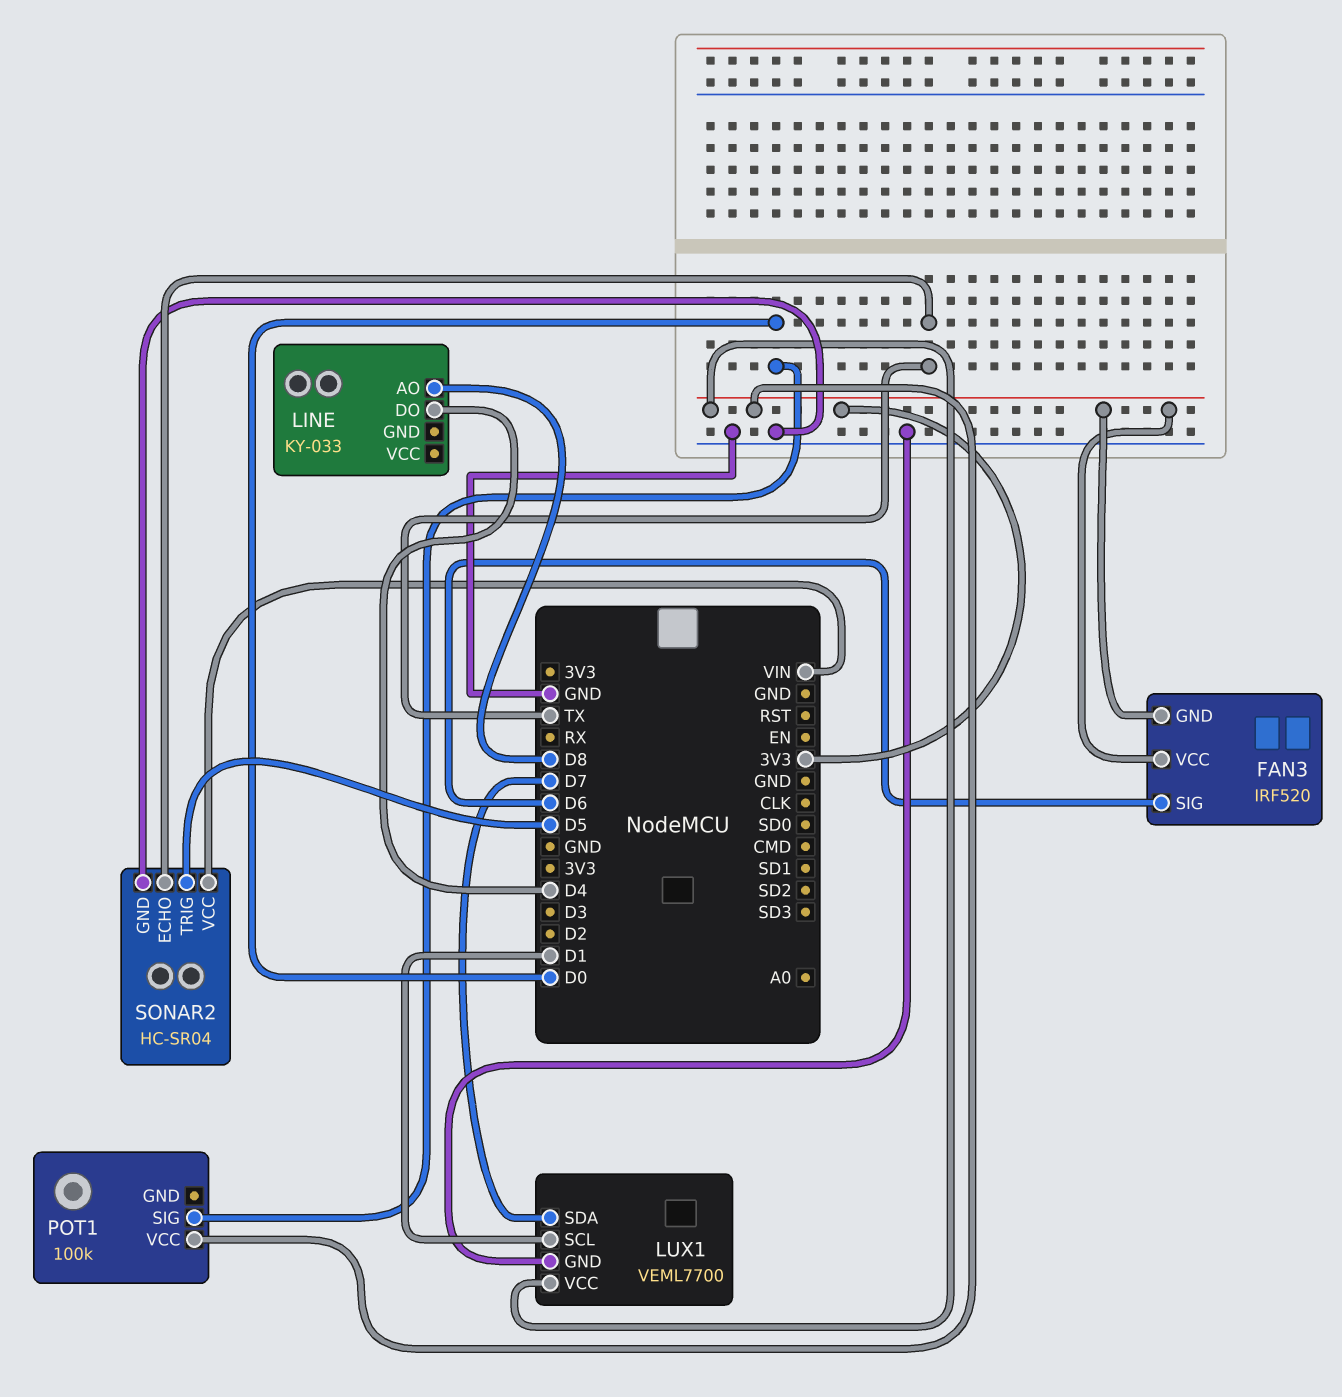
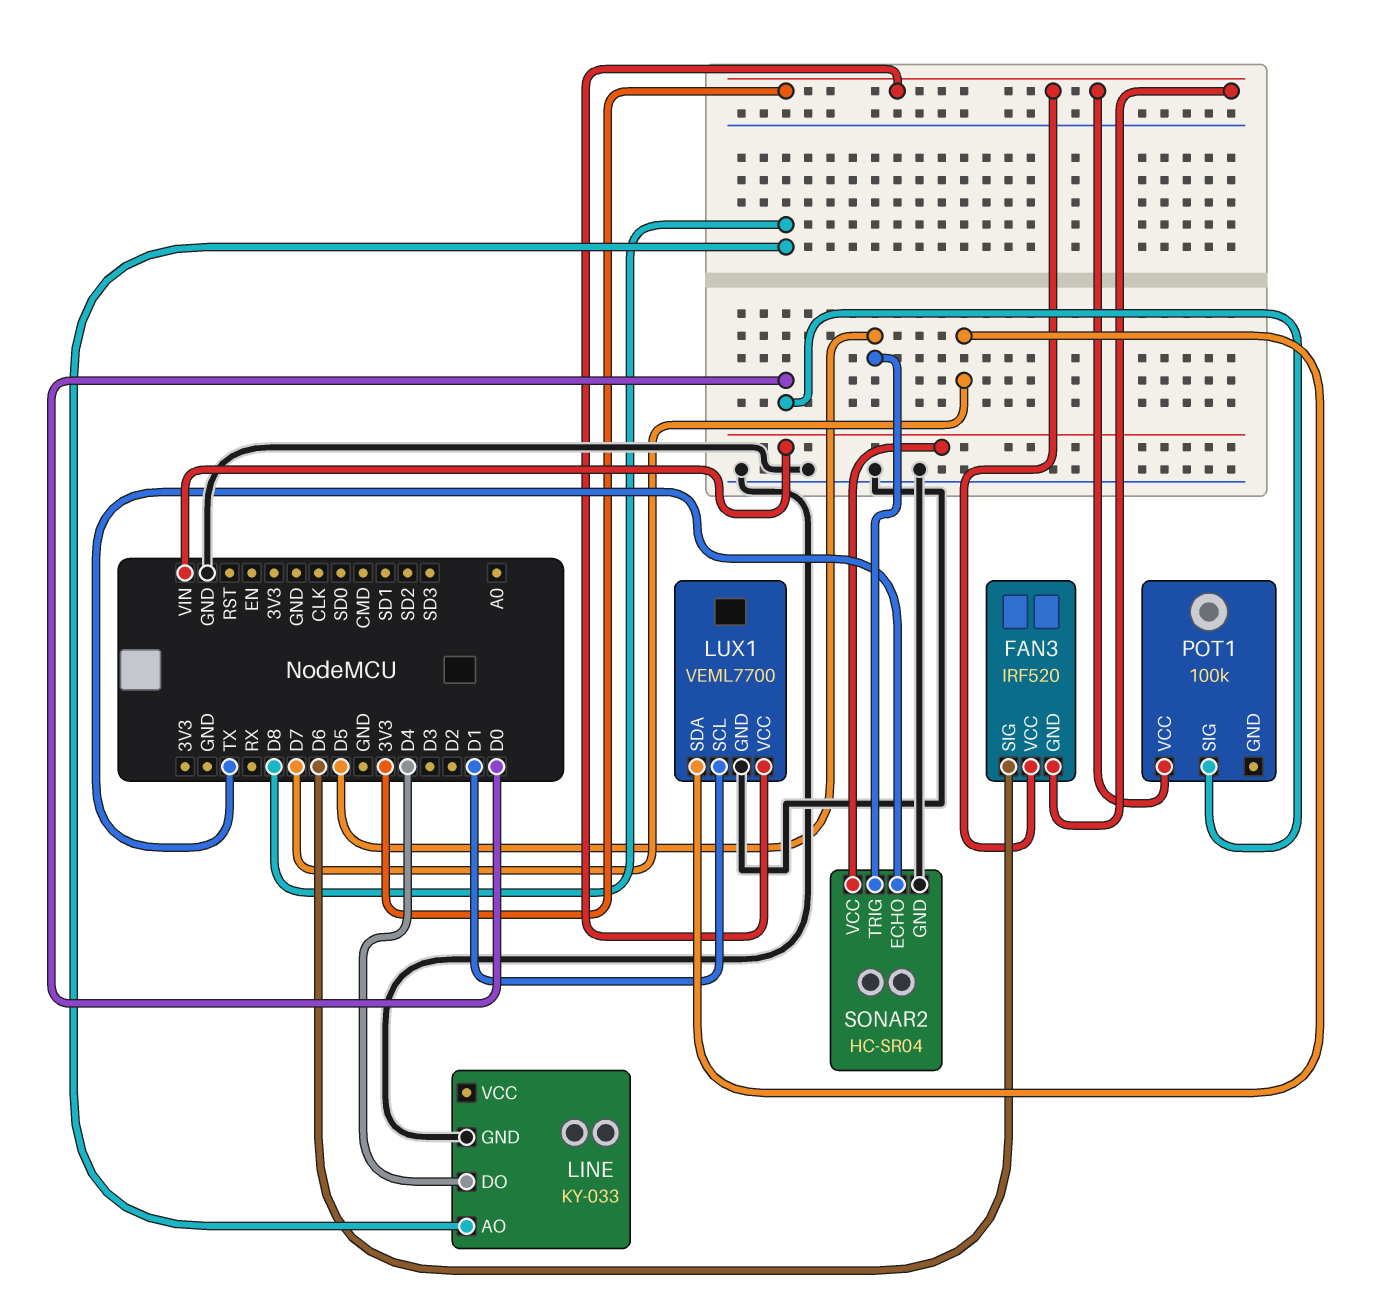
LINE pin GND: none -> GND

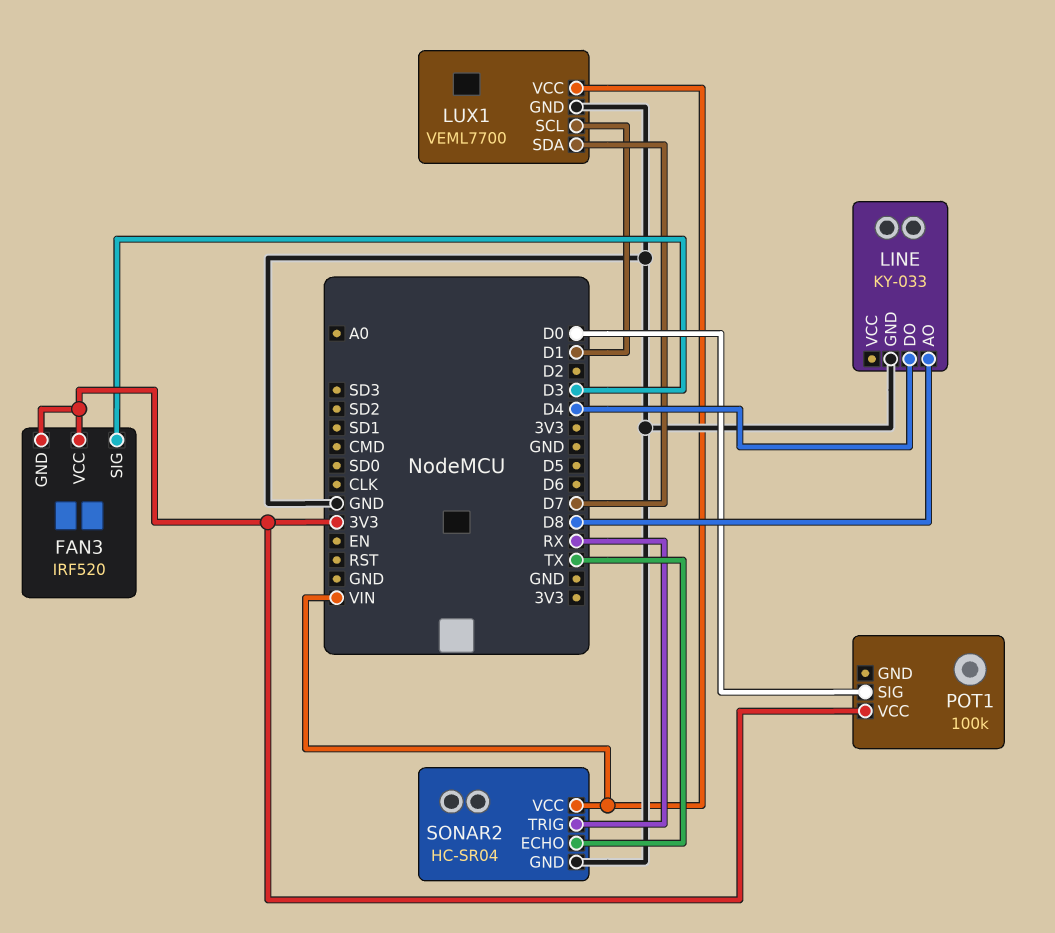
FAN3 pin SIG: D6 -> D3
LUX1 pin VCC: 3V3 -> VIN
SONAR2 pin TRIG: D5 -> RX

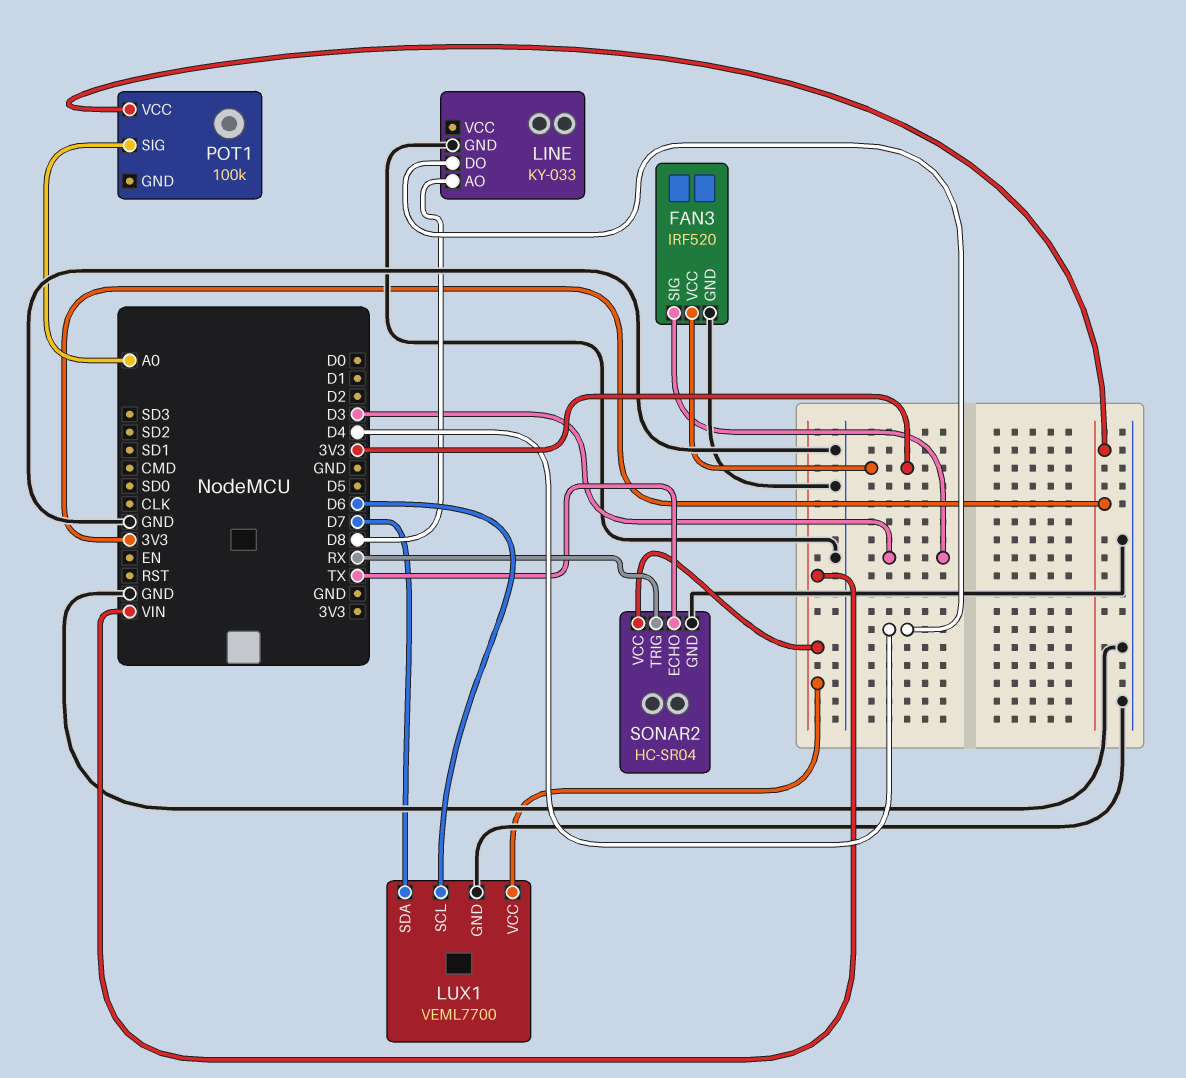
FAN3 pin GND: 3V3 -> GND
LUX1 pin SCL: D1 -> D6
POT1 pin SIG: D0 -> A0

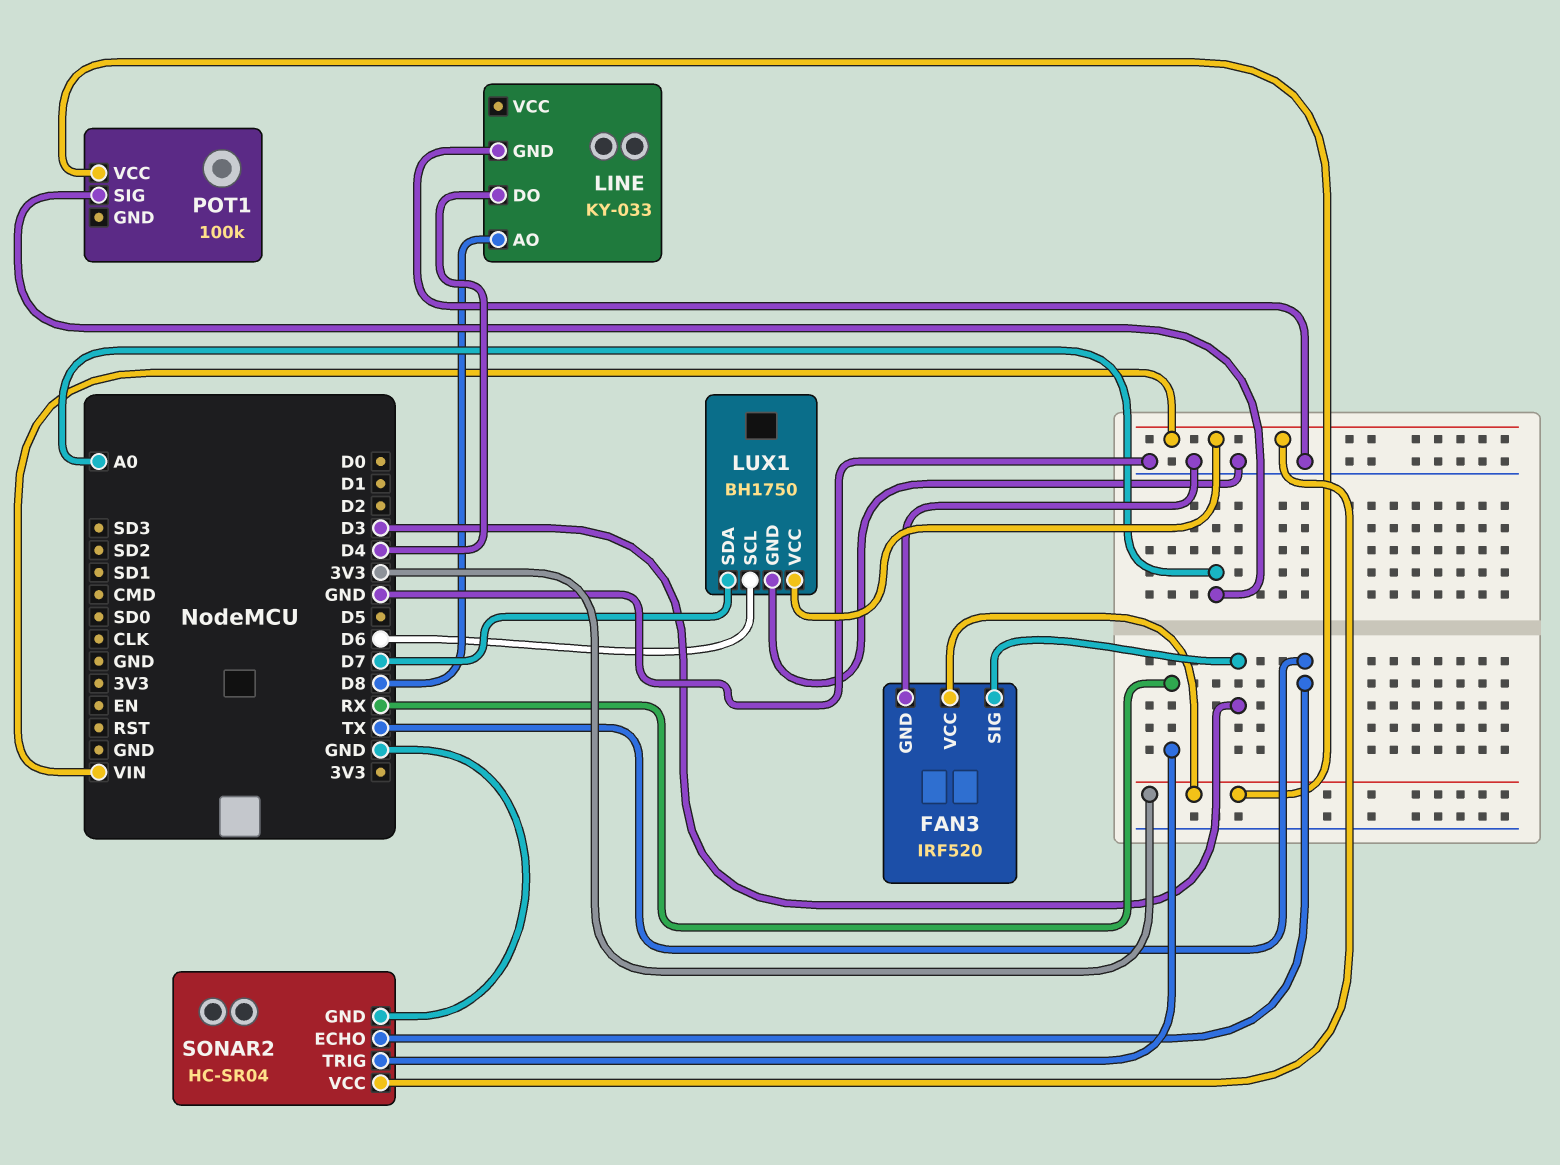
LUX1: VEML7700 -> BH1750

